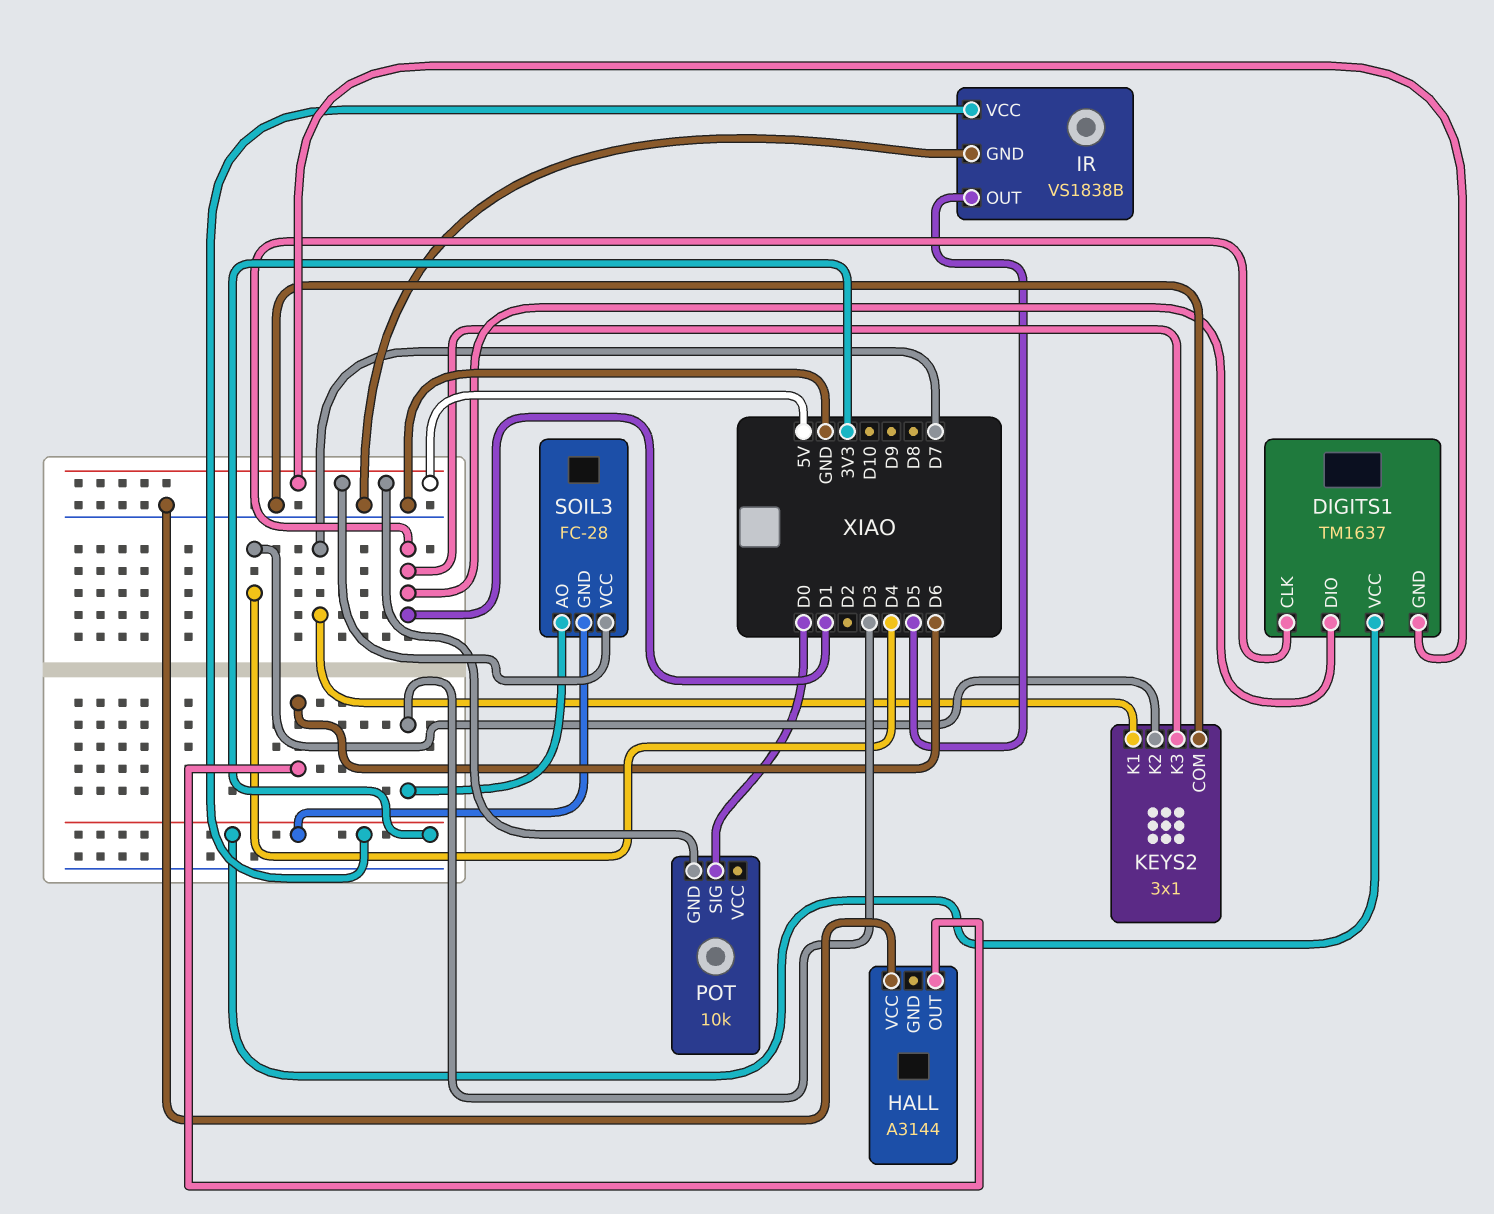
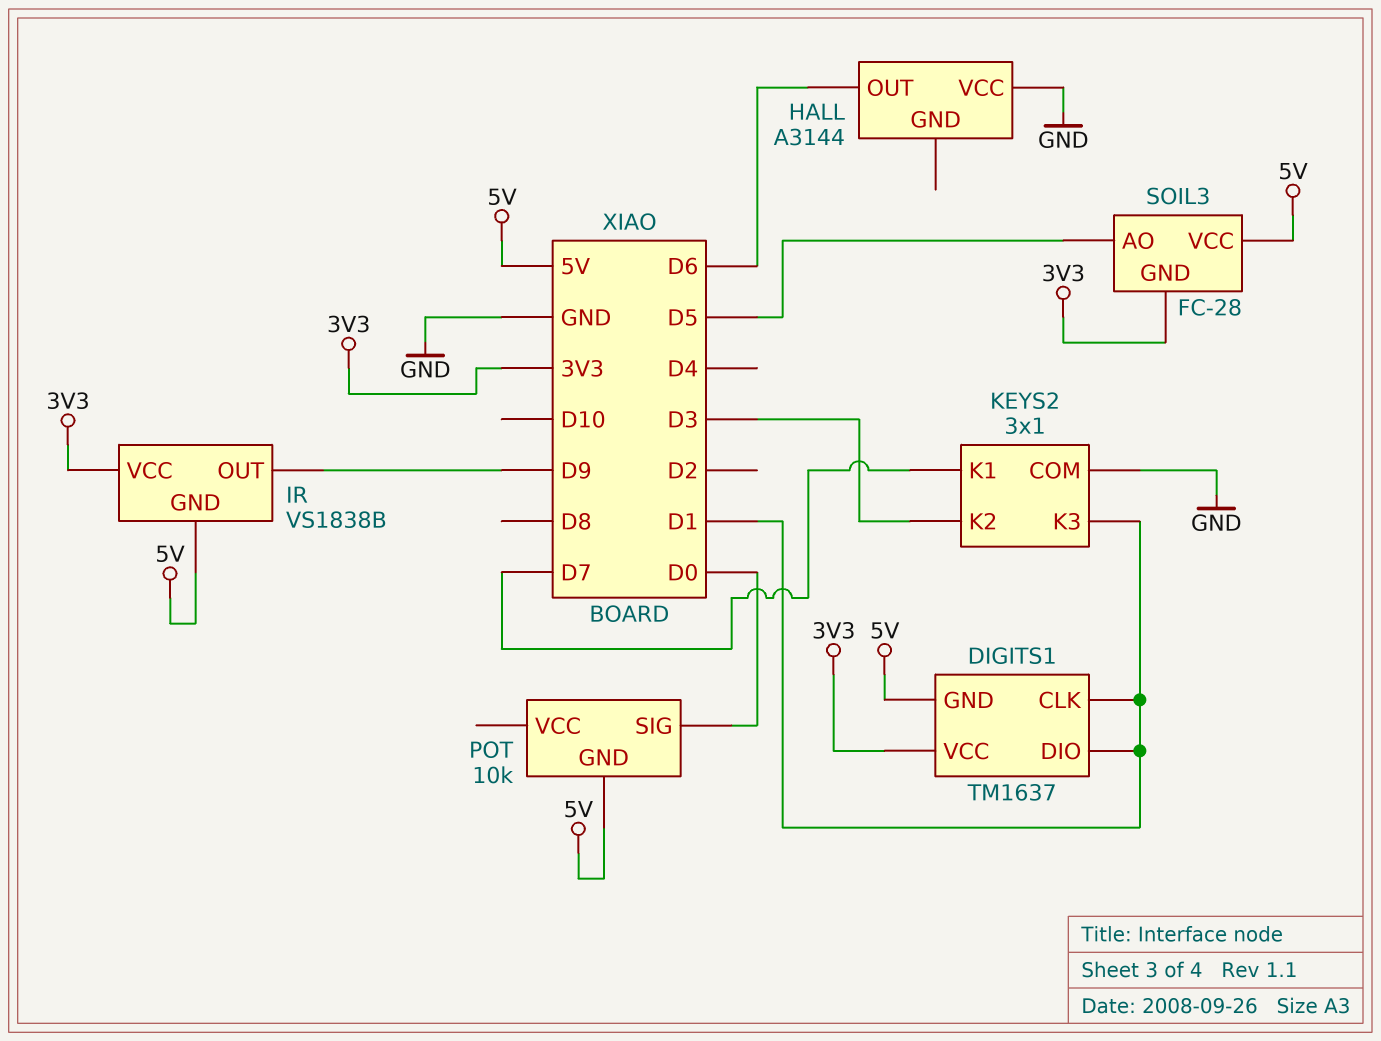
IR pin GND: GND -> 5V
IR pin OUT: D5 -> D9
KEYS2 pin K2: D4 -> D3
SOIL3 pin AO: D3 -> D5

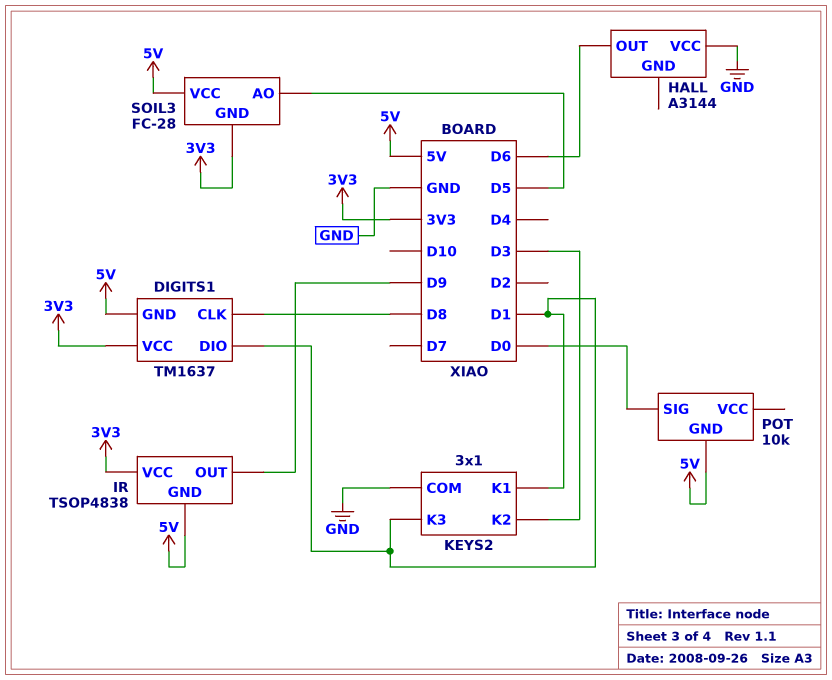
DIGITS1 pin CLK: D1 -> D8
IR: VS1838B -> TSOP4838
KEYS2 pin K1: D7 -> D1

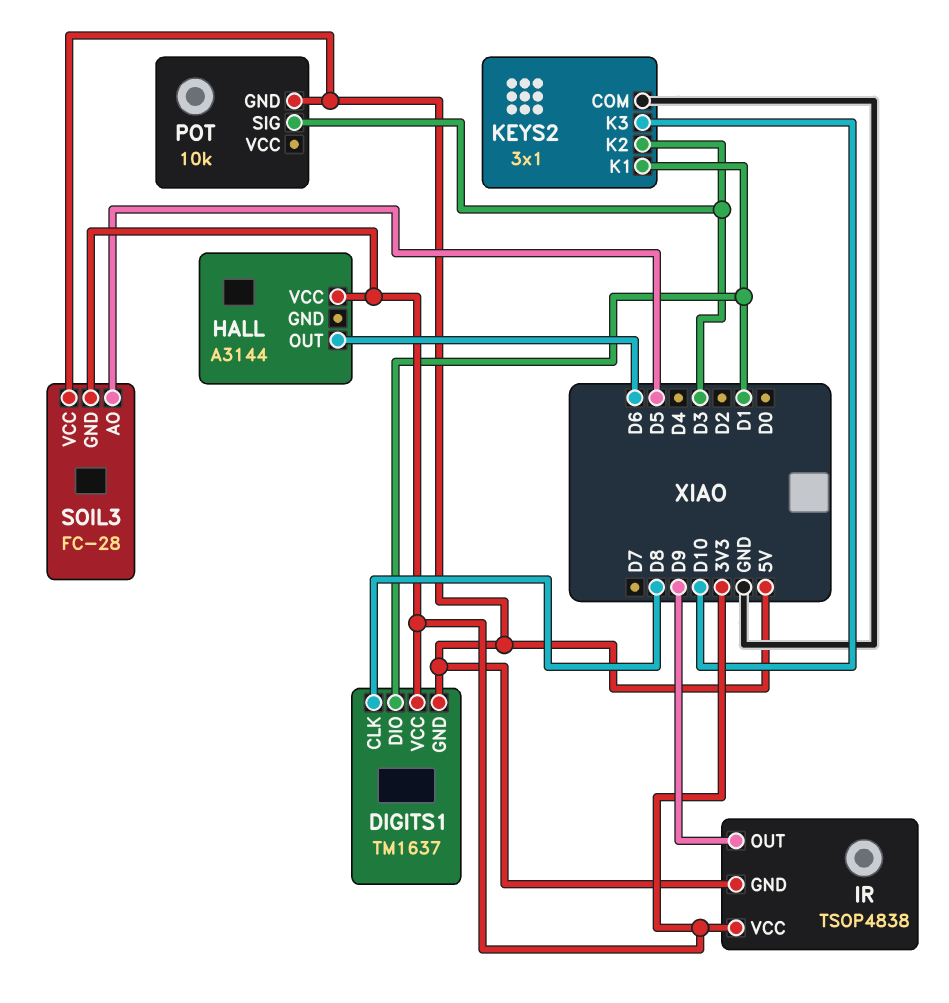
HALL pin VCC: GND -> 3V3
KEYS2 pin K3: D1 -> D10
POT pin SIG: D0 -> D3

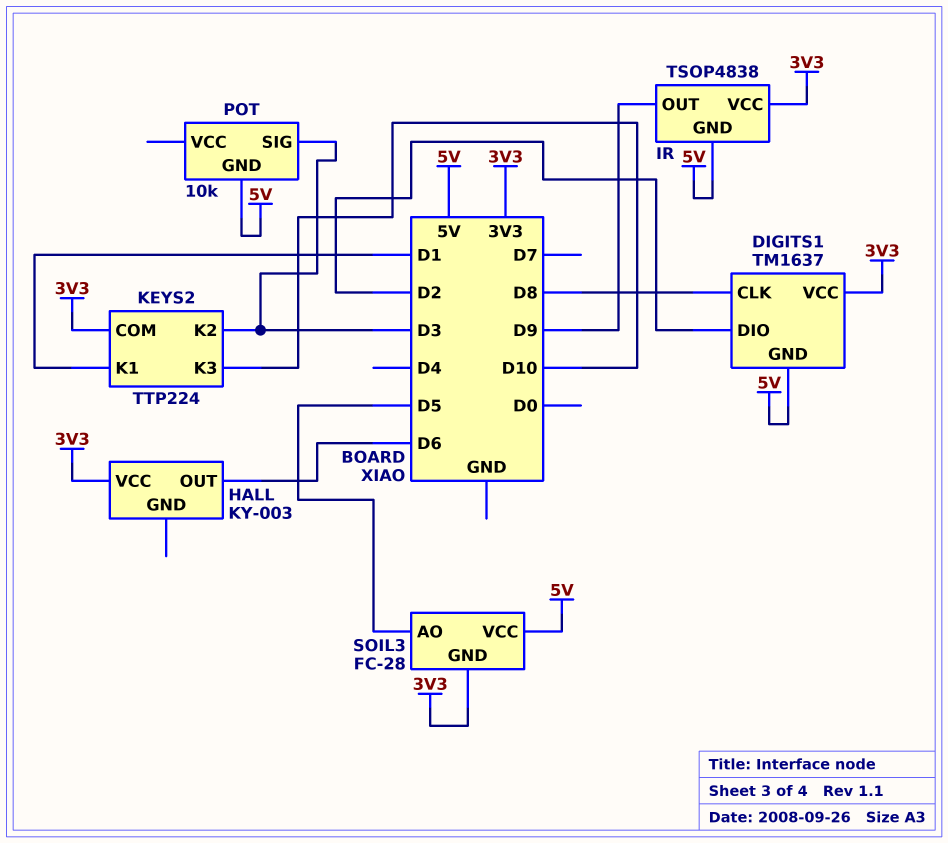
DIGITS1 pin DIO: D1 -> D2
HALL: A3144 -> KY-003
KEYS2: 3x1 -> TTP224
KEYS2 pin COM: GND -> 3V3

